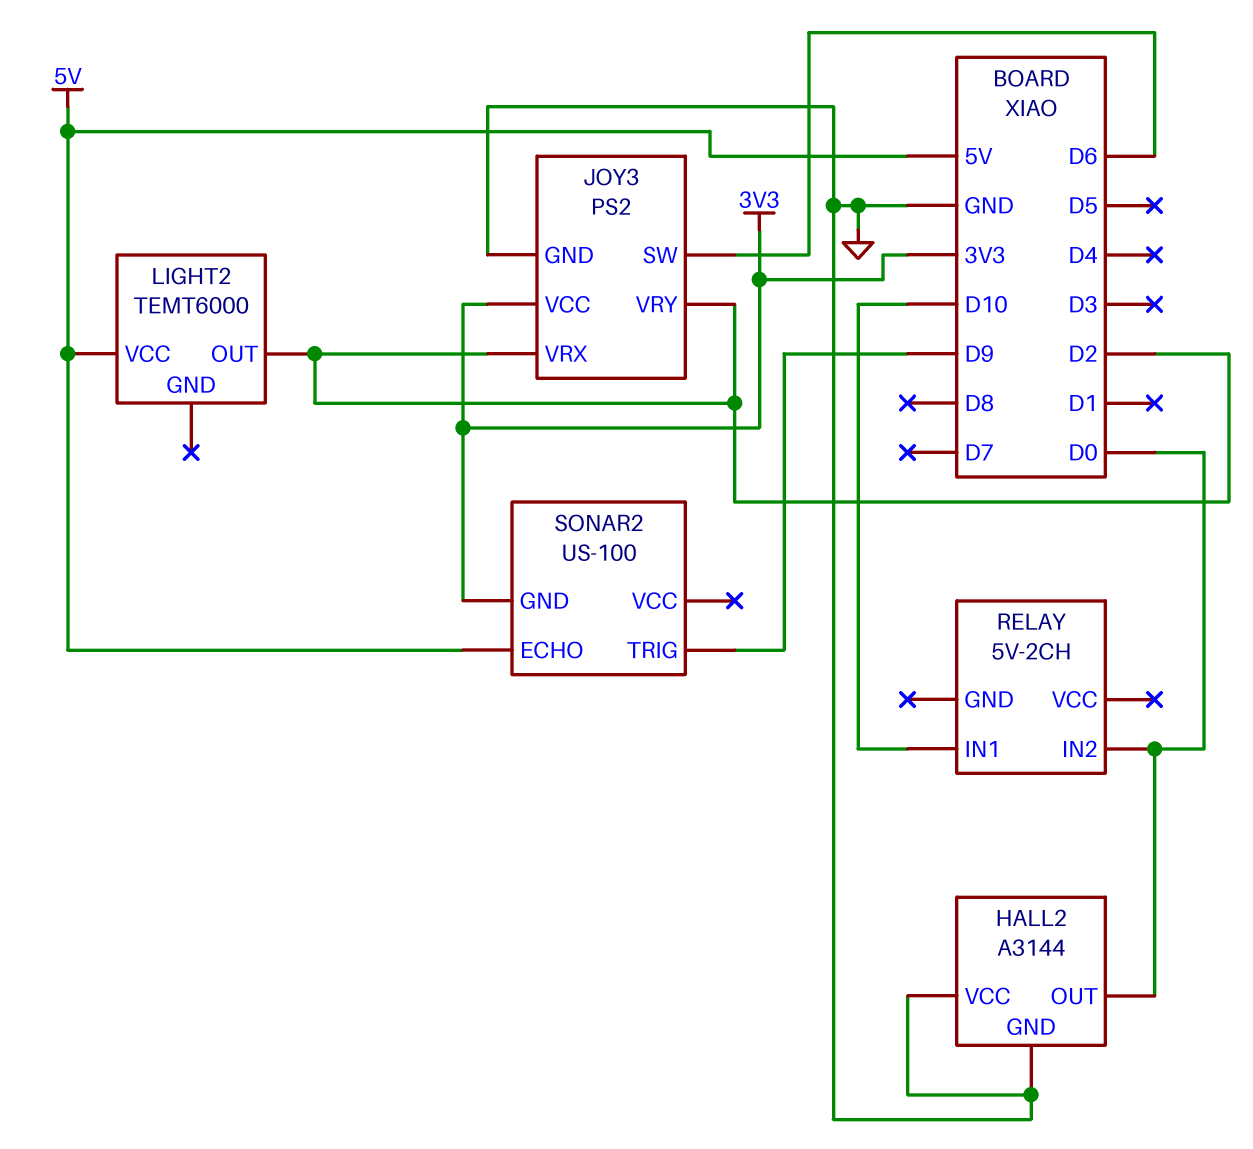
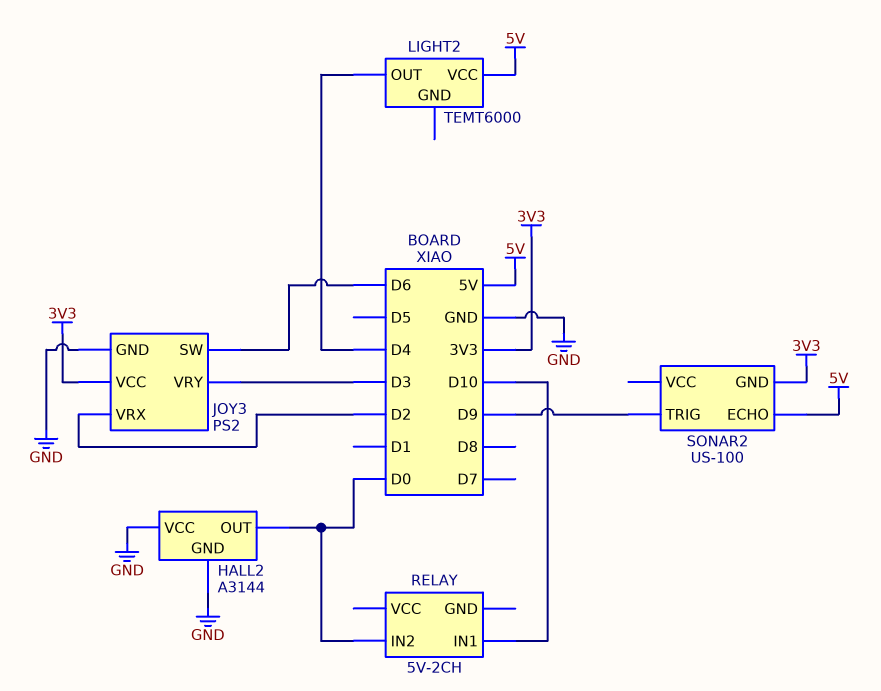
JOY3 pin VRY: D2 -> D3
LIGHT2 pin OUT: D2 -> D4

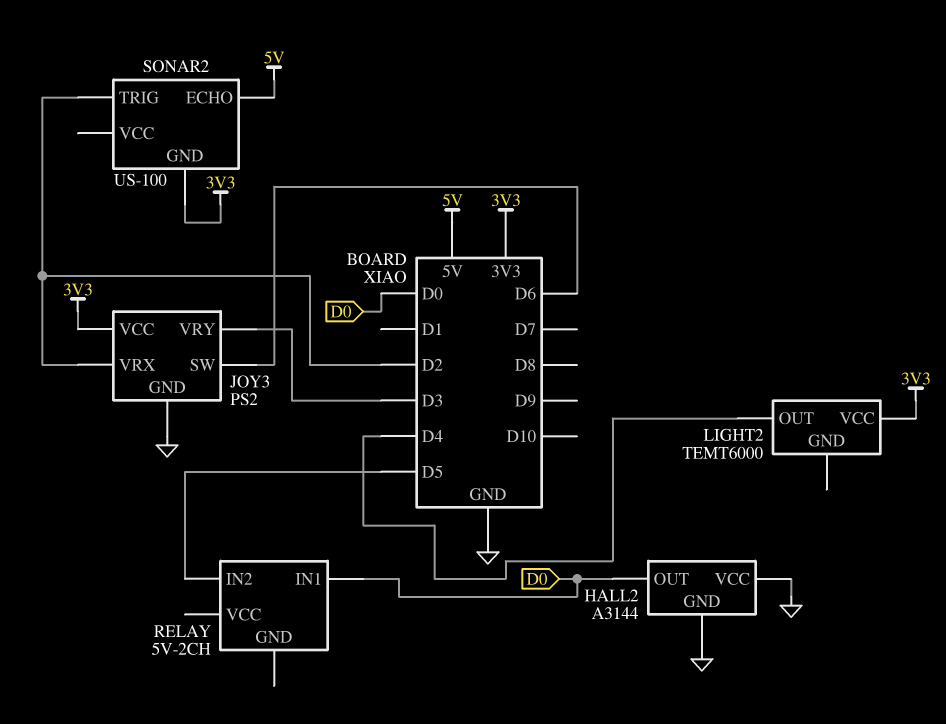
LIGHT2 pin VCC: 5V -> 3V3
RELAY pin IN1: D10 -> D0
RELAY pin IN2: D0 -> D5
SONAR2 pin TRIG: D9 -> D2

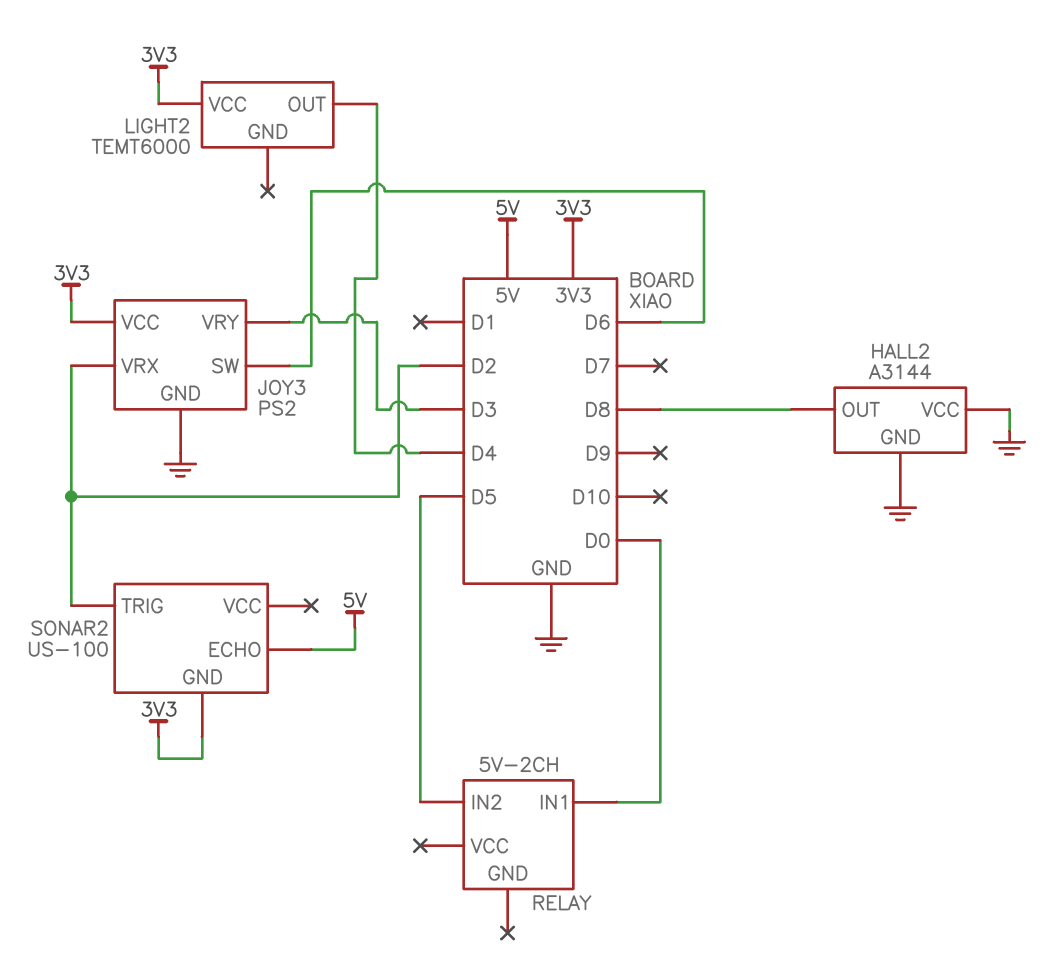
HALL2 pin OUT: D0 -> D8

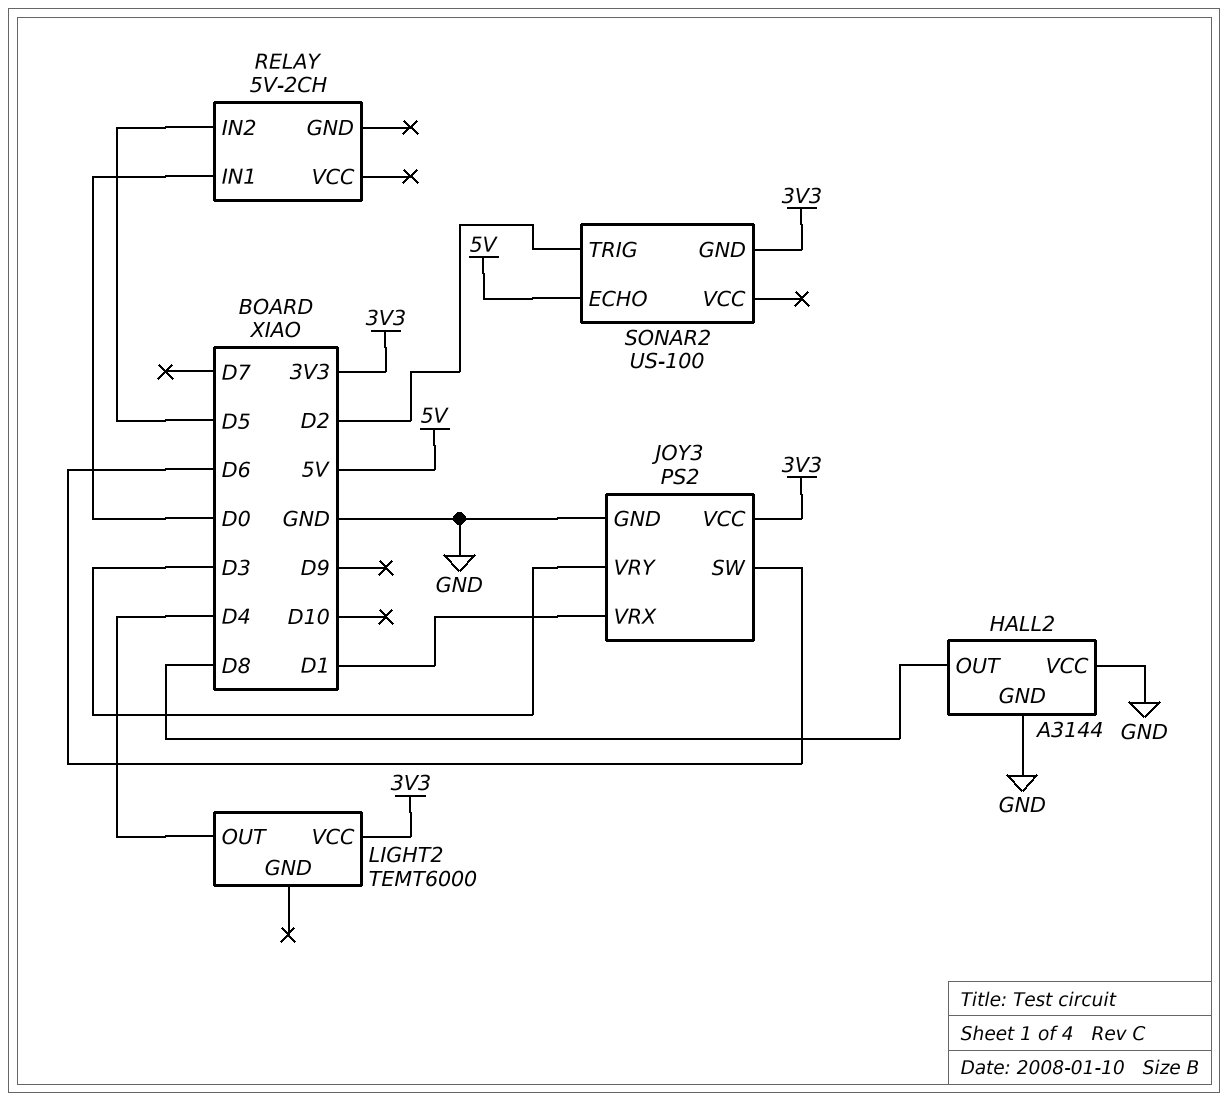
JOY3 pin VRX: D2 -> D1

